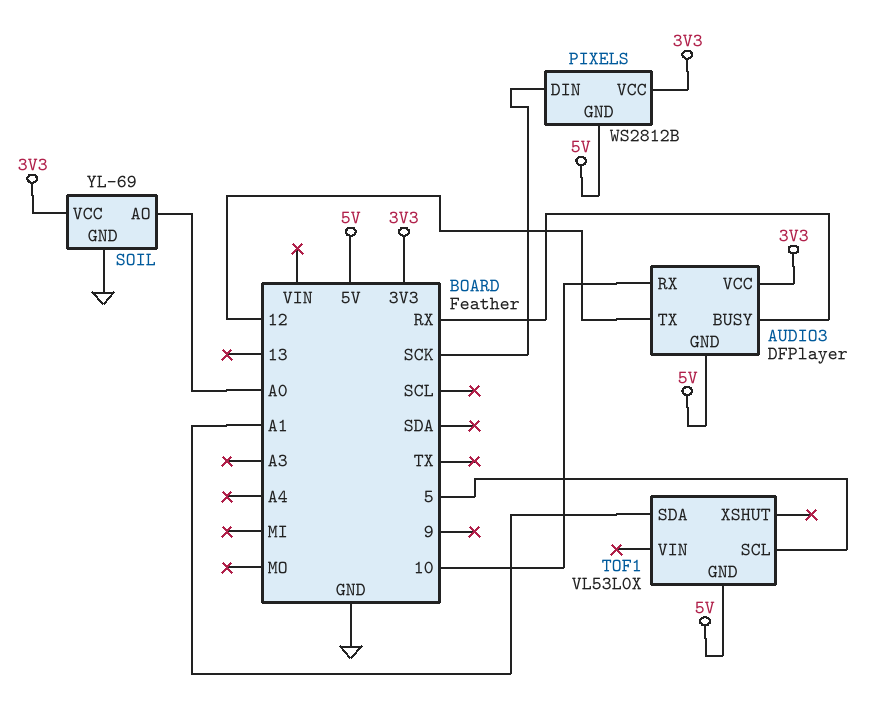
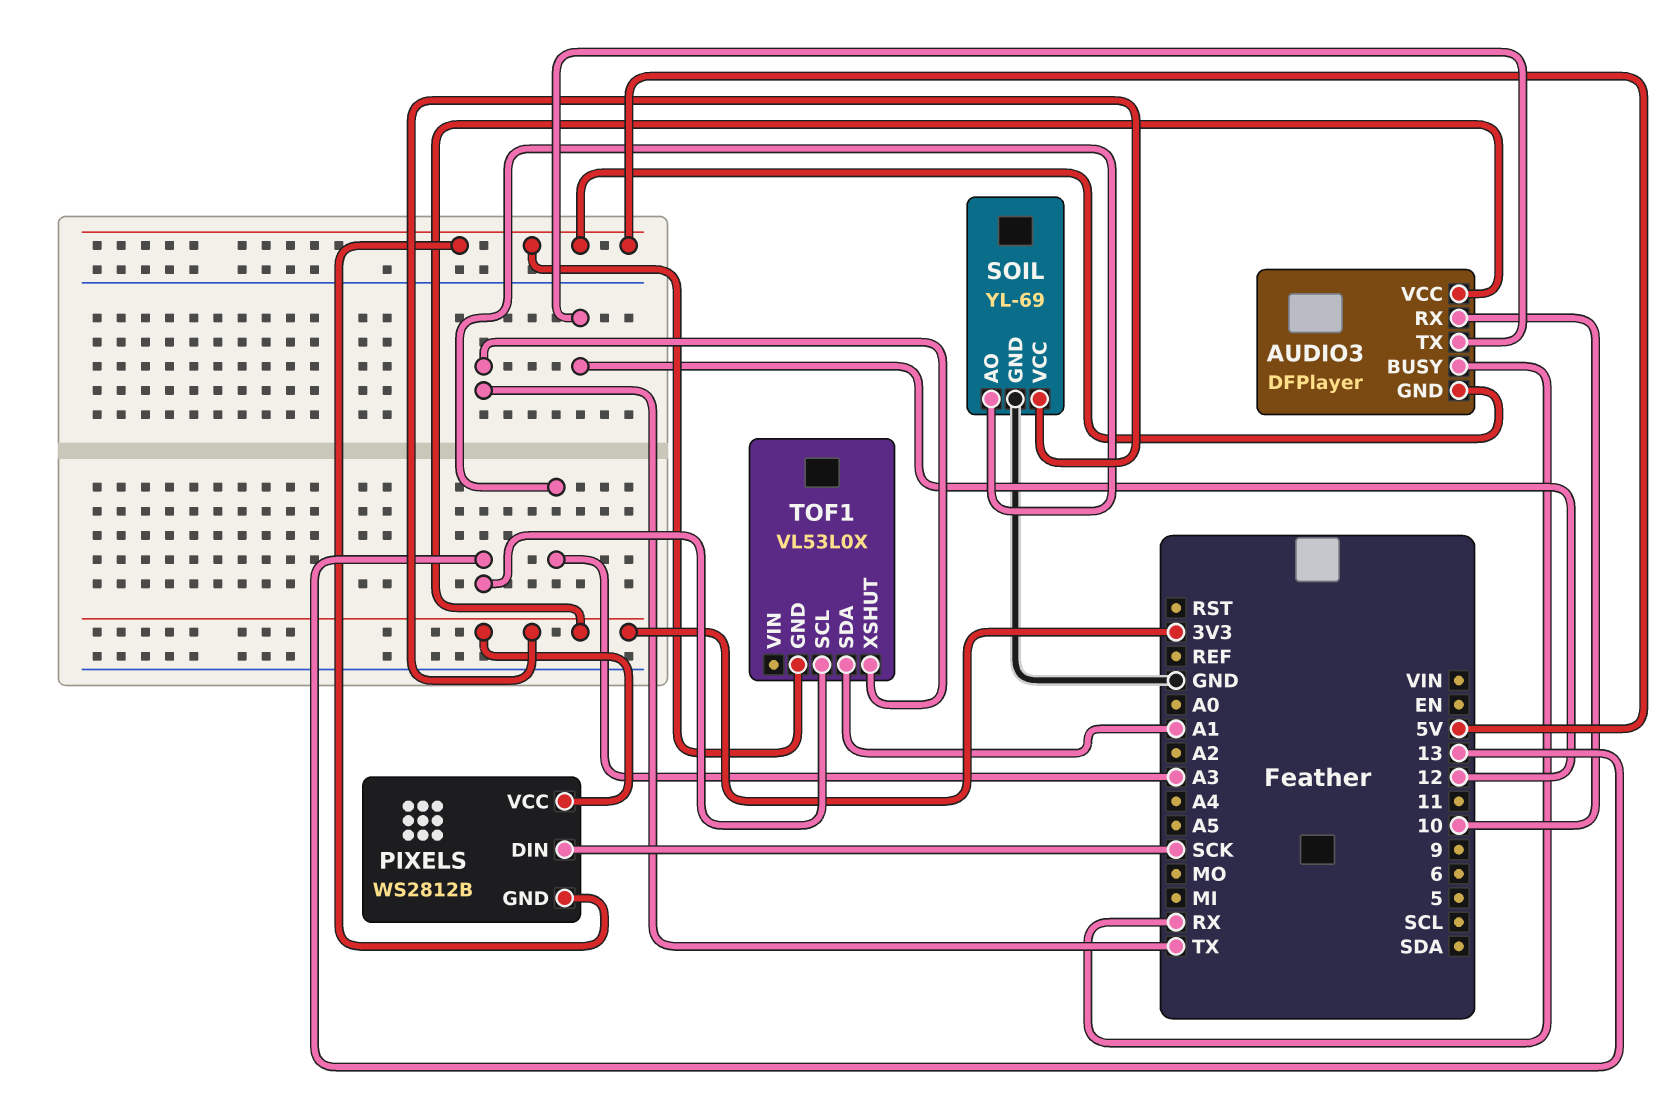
SOIL pin AO: A0 -> A3
TOF1 pin SCL: 5 -> 13
TOF1 pin XSHUT: none -> TX

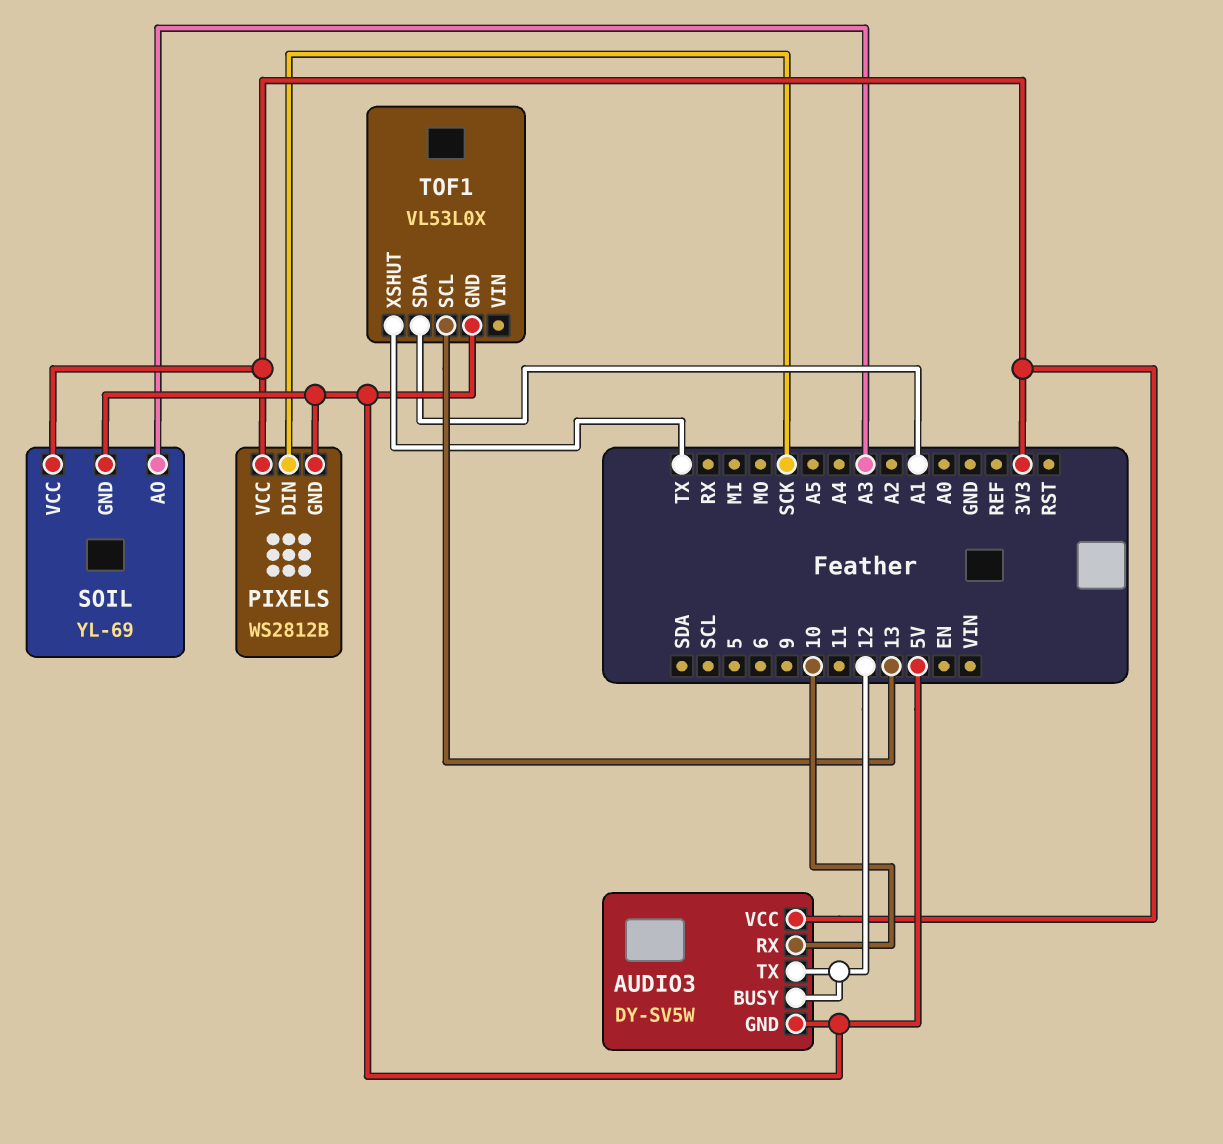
AUDIO3: DFPlayer -> DY-SV5W
AUDIO3 pin BUSY: RX -> 12
SOIL pin GND: GND -> 5V

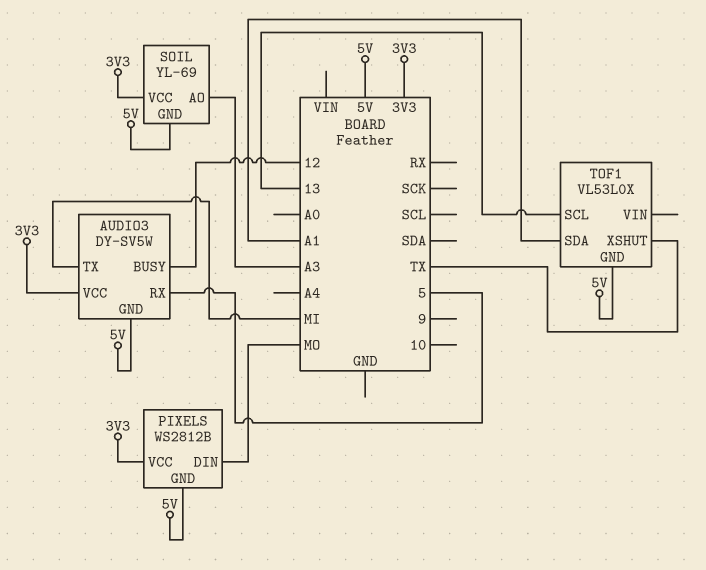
AUDIO3 pin RX: 10 -> 5
AUDIO3 pin TX: 12 -> MI
PIXELS pin DIN: SCK -> MO

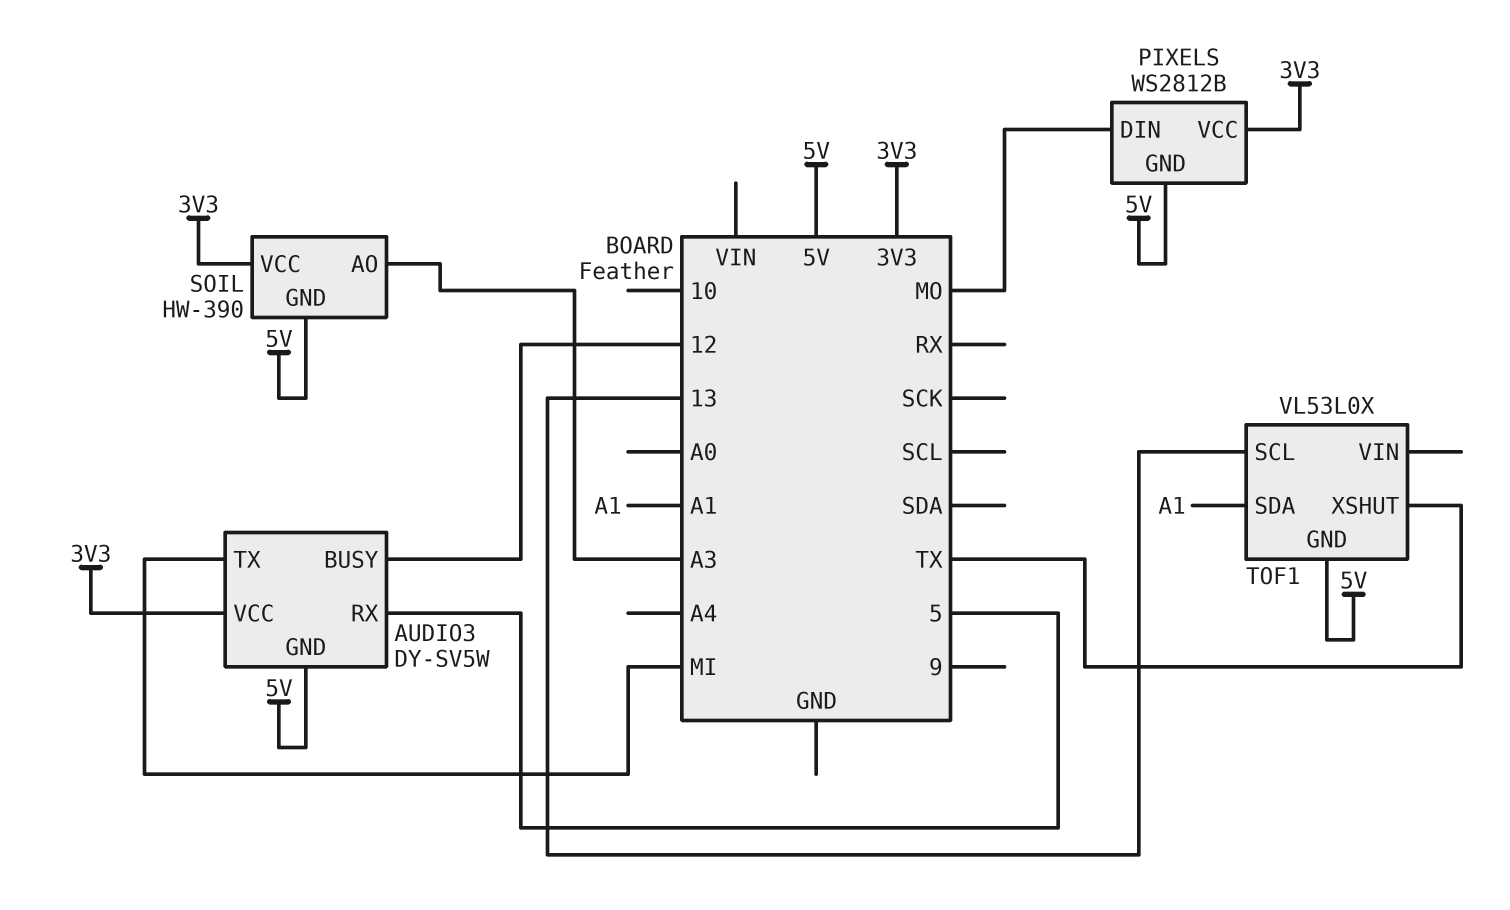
SOIL: YL-69 -> HW-390

